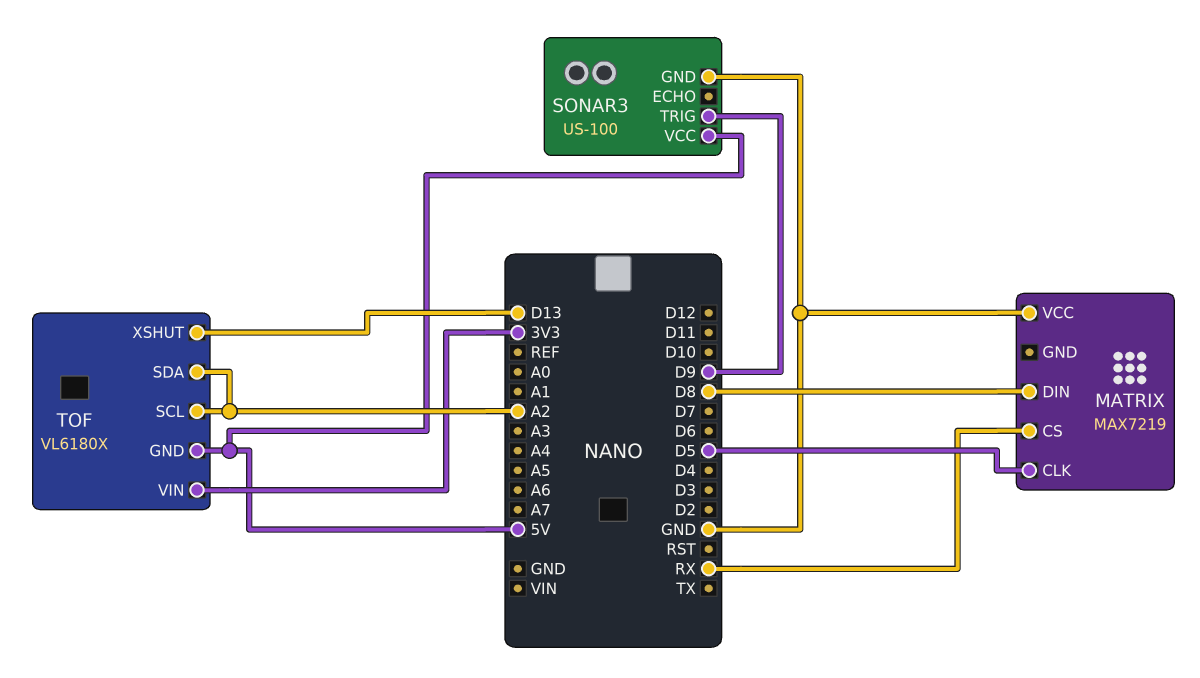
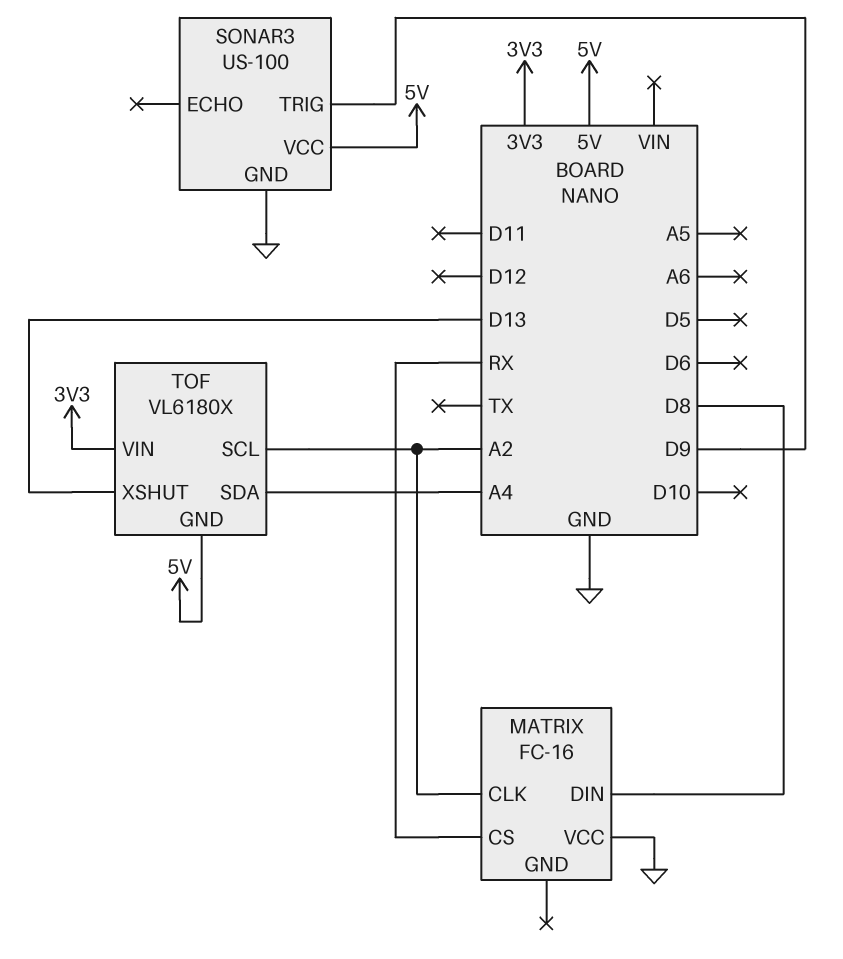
MATRIX: MAX7219 -> FC-16
MATRIX pin CLK: D5 -> A2
TOF pin SDA: A2 -> A4

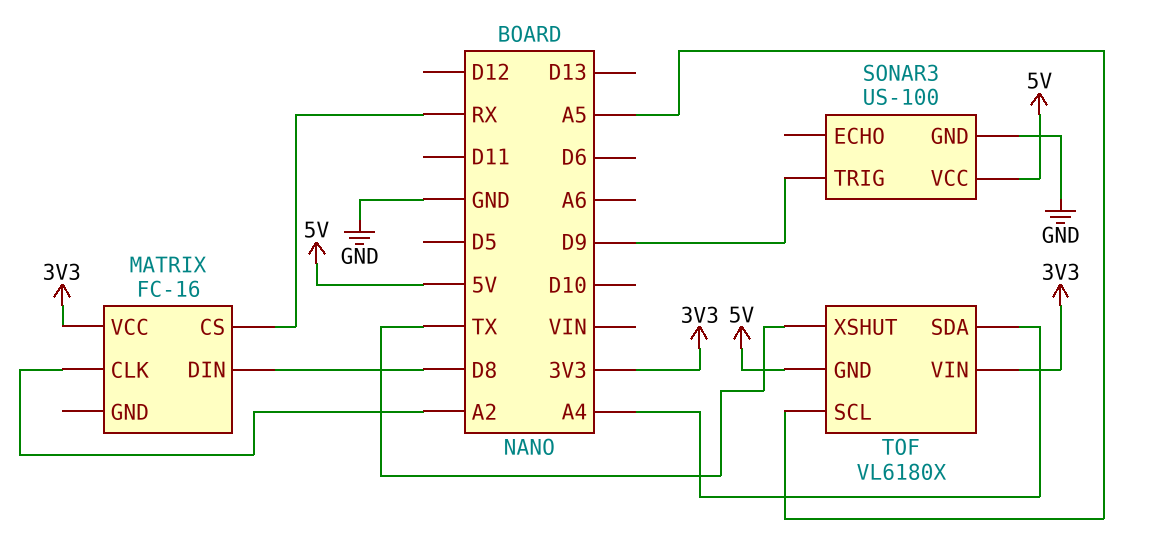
MATRIX pin VCC: GND -> 3V3
TOF pin SCL: A2 -> A5
TOF pin XSHUT: D13 -> TX

